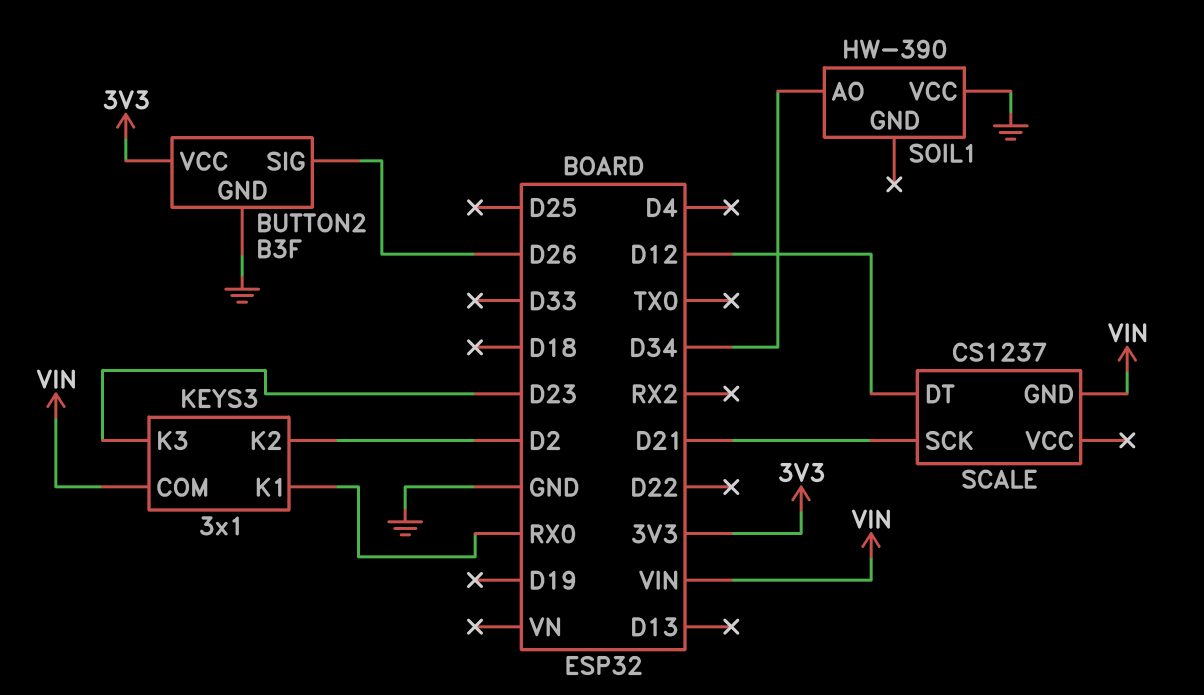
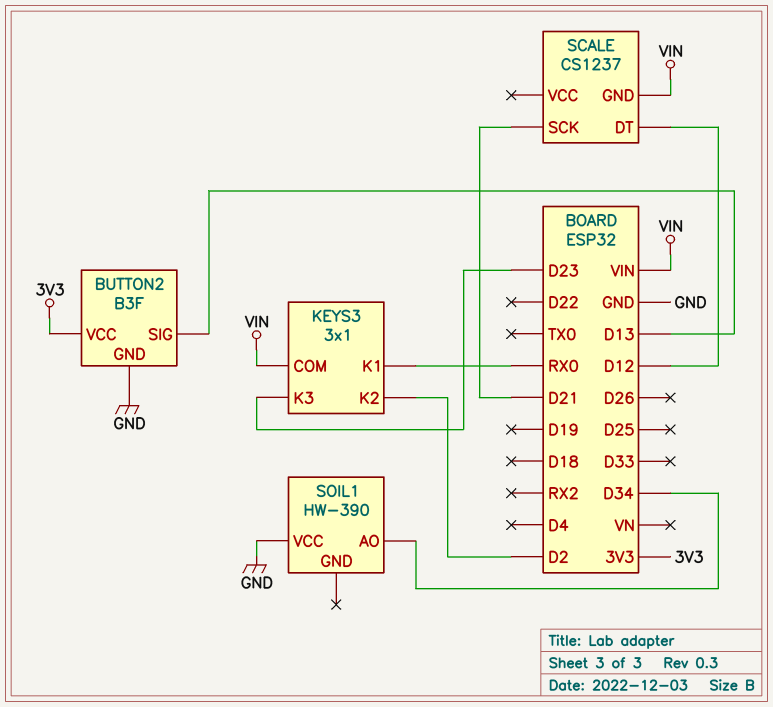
BUTTON2 pin SIG: D26 -> D13

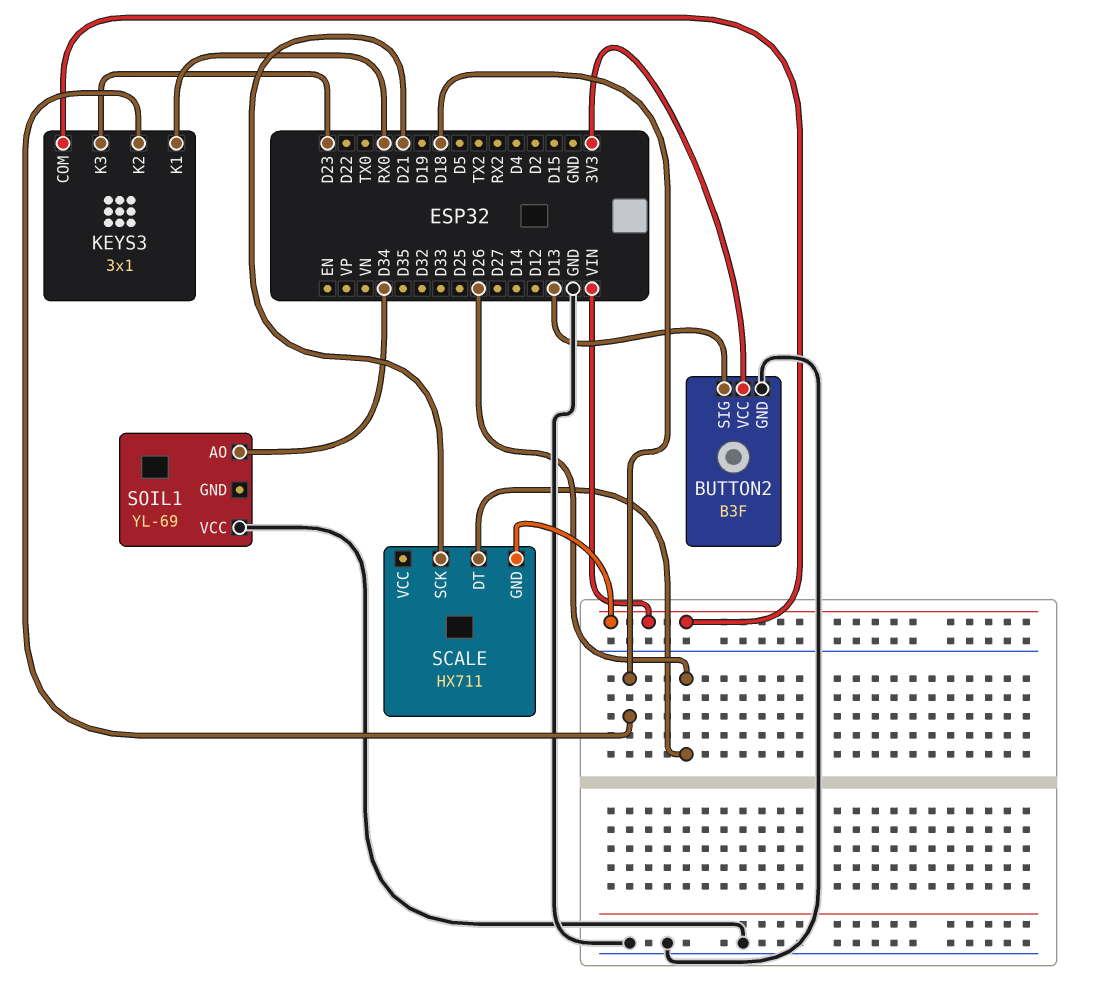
KEYS3 pin K2: D2 -> D18
SCALE: CS1237 -> HX711
SCALE pin DT: D12 -> D26
SOIL1: HW-390 -> YL-69

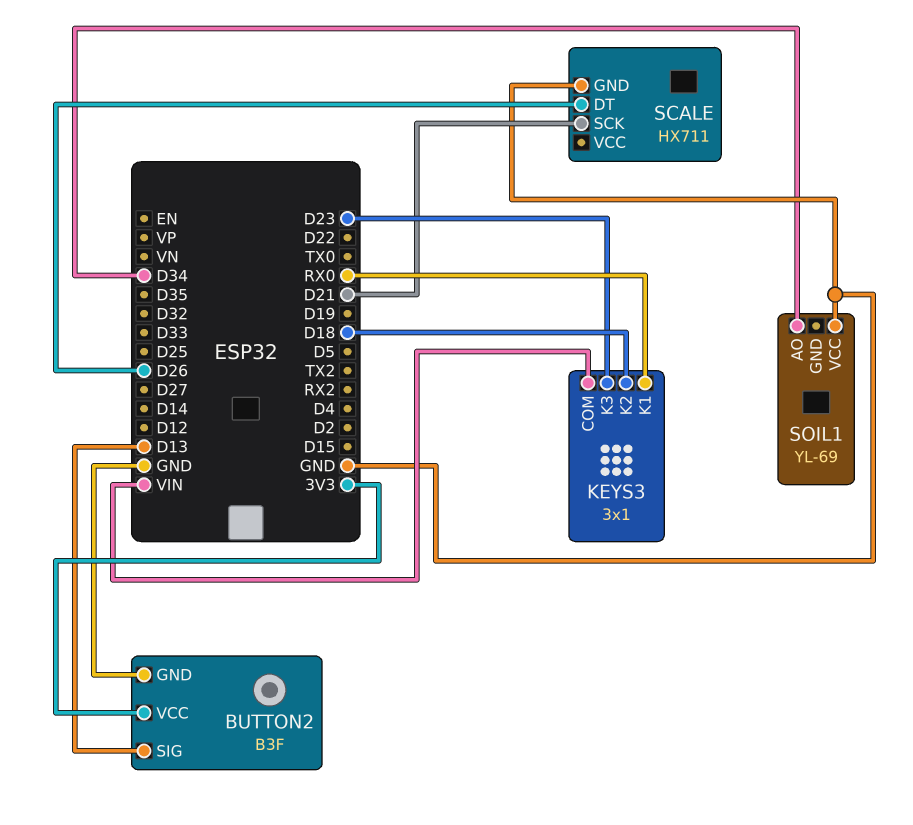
SCALE pin GND: VIN -> GND

